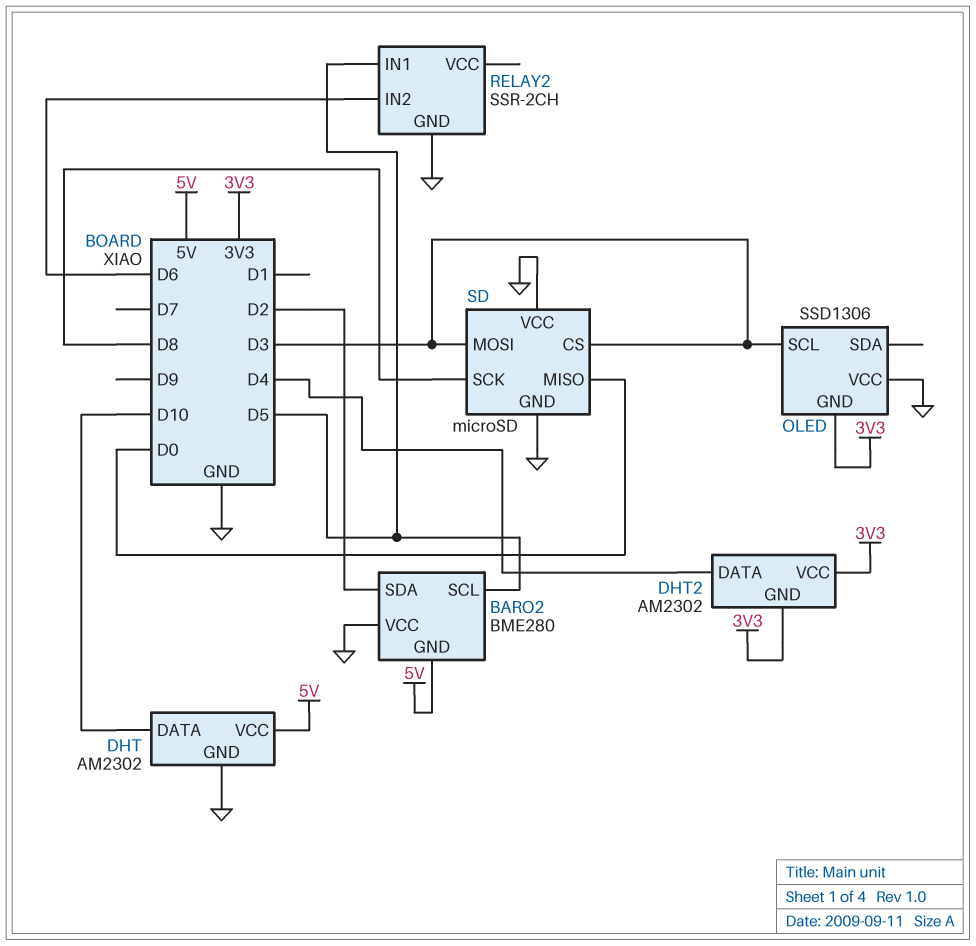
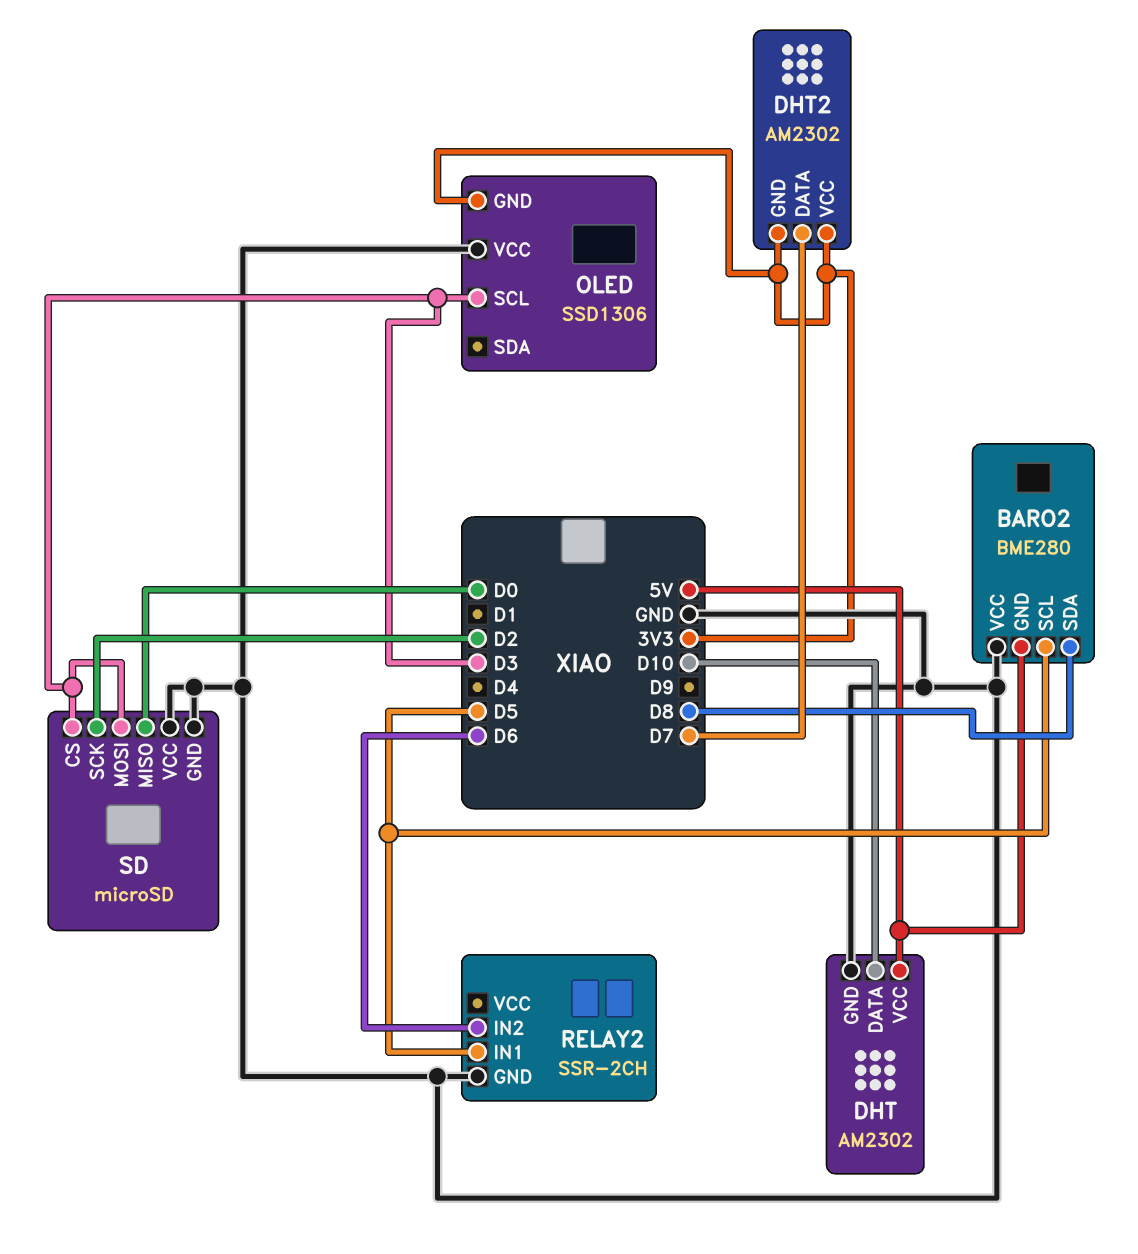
BARO2 pin SDA: D2 -> D8
DHT2 pin DATA: D4 -> D7
SD pin SCK: D8 -> D2

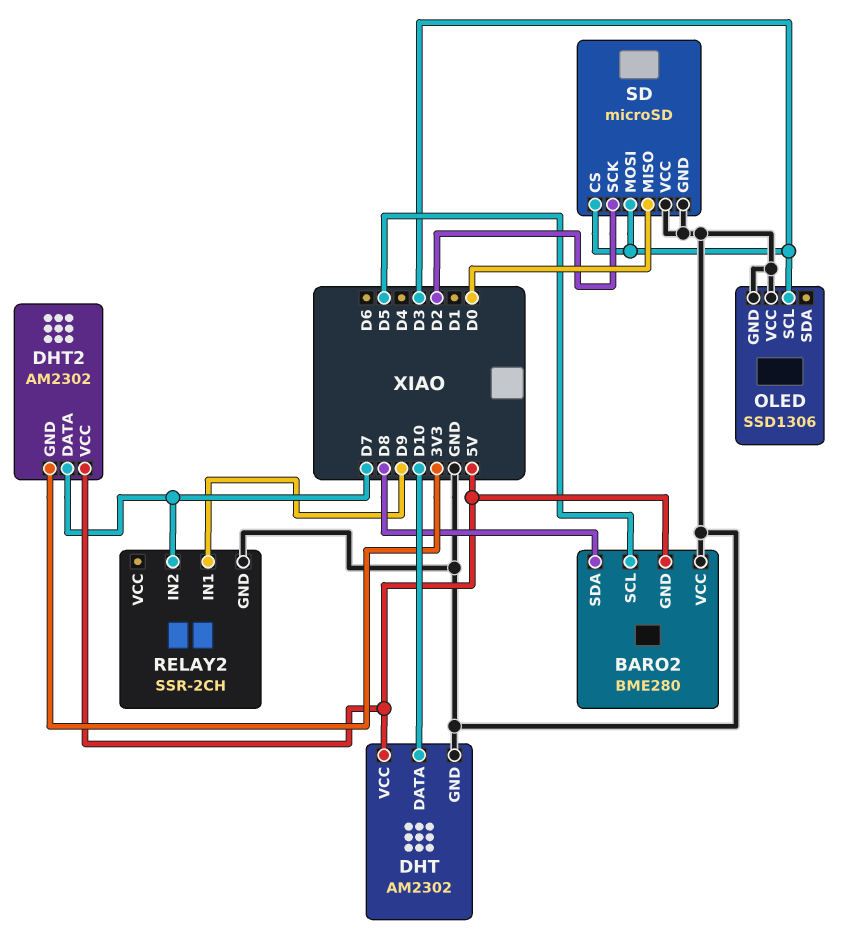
DHT2 pin VCC: 3V3 -> 5V
OLED pin GND: 3V3 -> GND
RELAY2 pin IN1: D5 -> D9
RELAY2 pin IN2: D6 -> D7

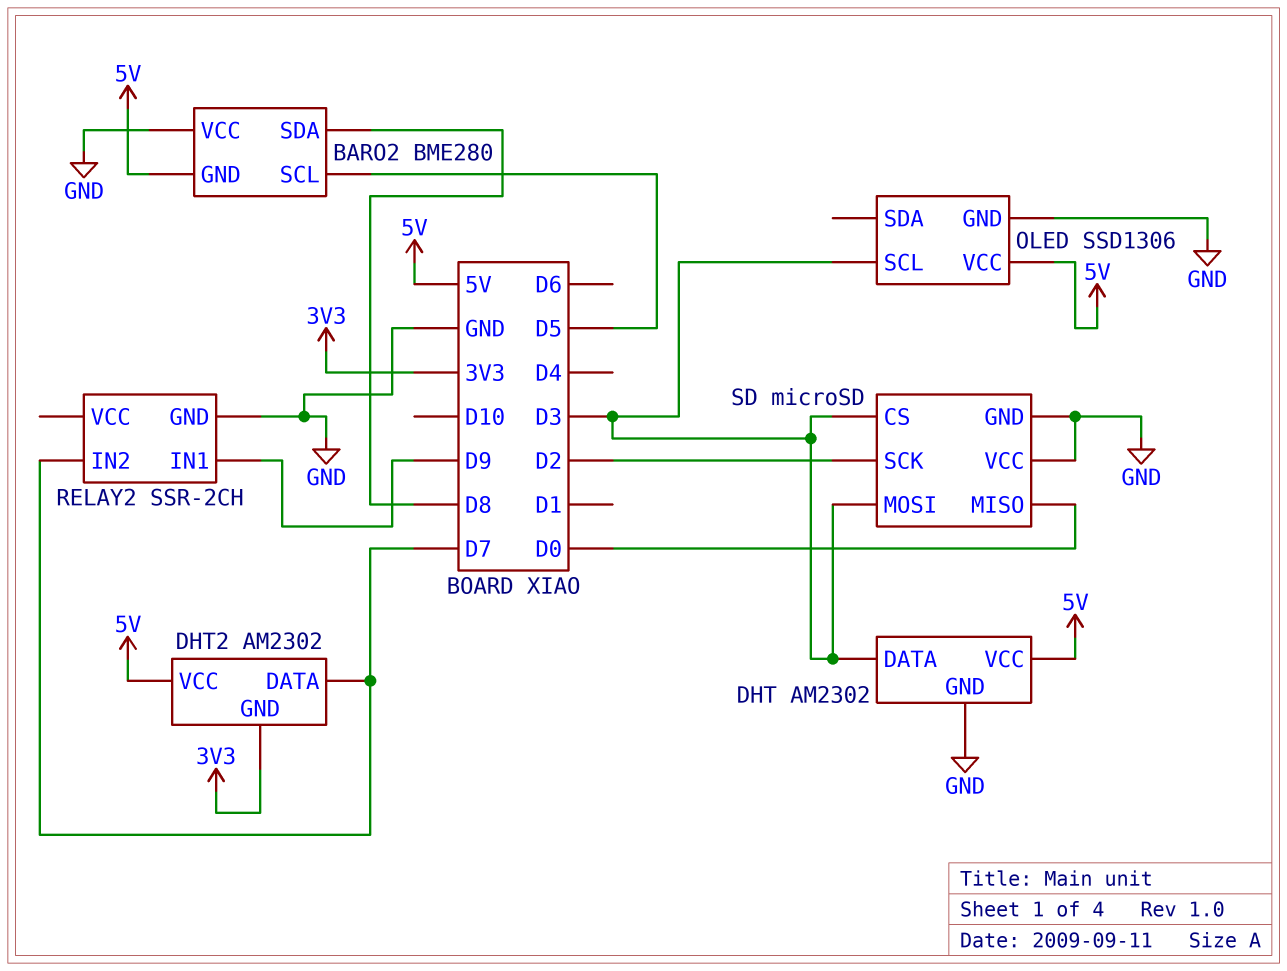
DHT pin DATA: D10 -> D3
OLED pin VCC: GND -> 5V

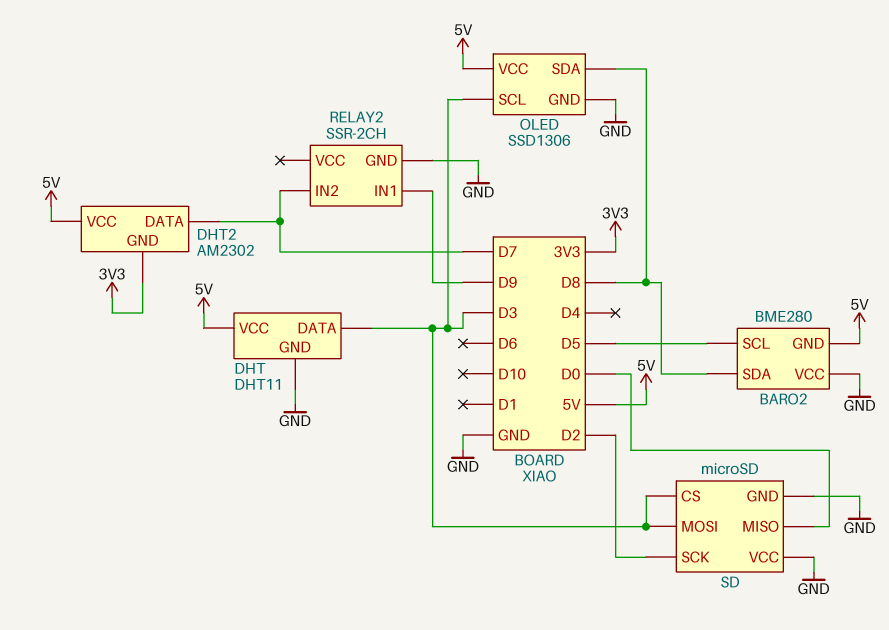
DHT: AM2302 -> DHT11
OLED pin SDA: none -> D8

